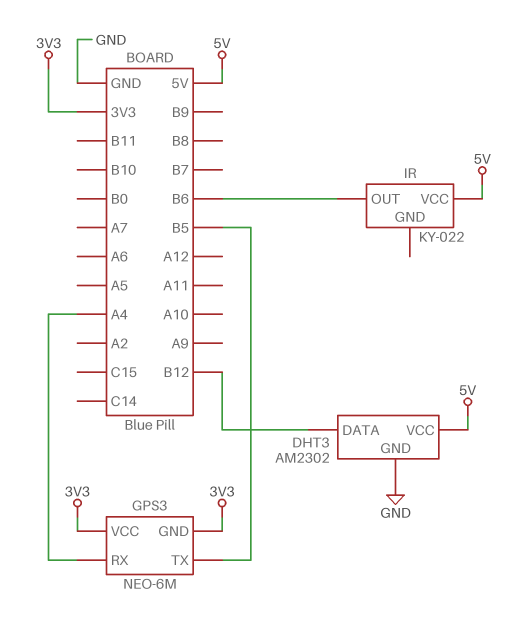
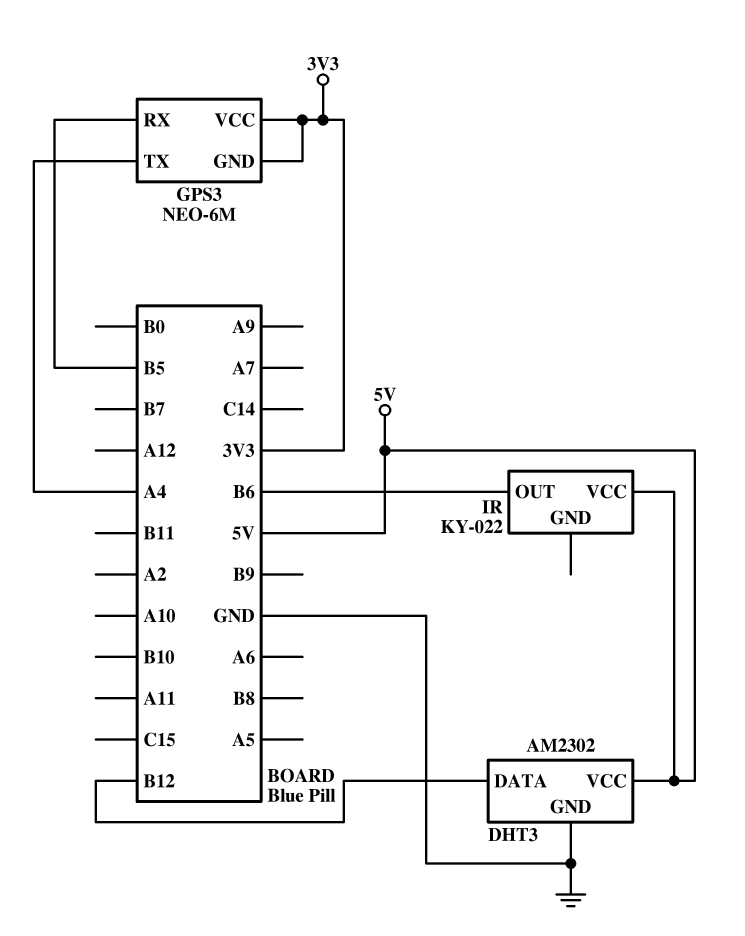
GPS3 pin RX: A4 -> B5
GPS3 pin TX: B5 -> A4

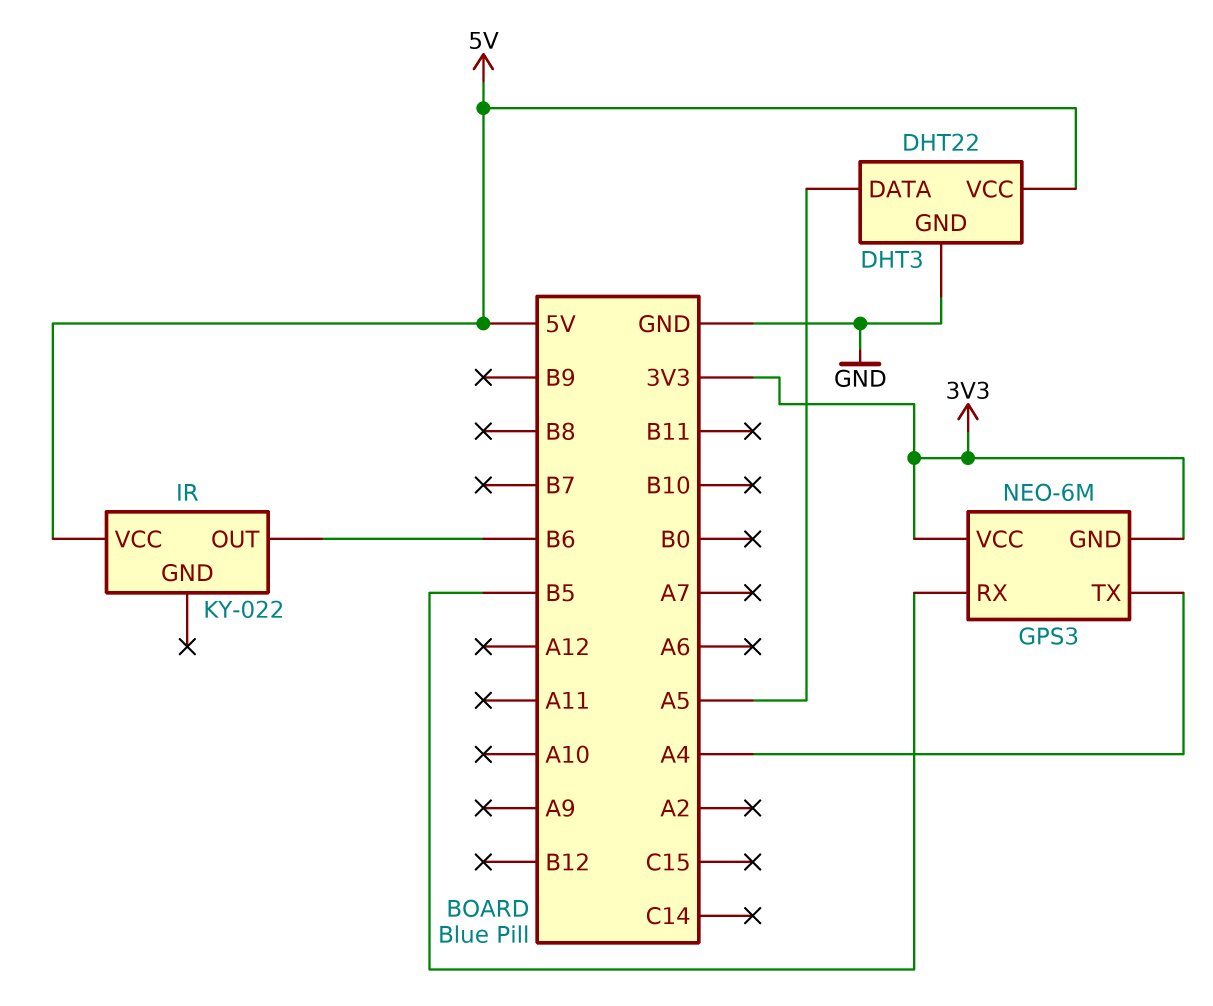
DHT3: AM2302 -> DHT22
DHT3 pin DATA: B12 -> A5

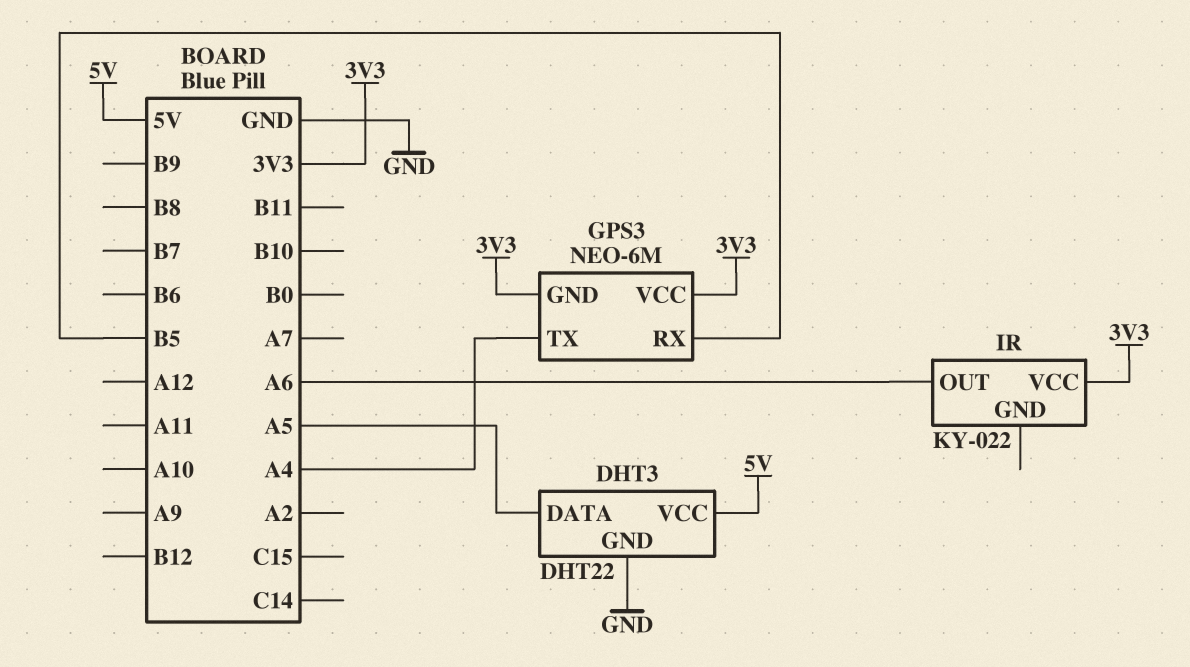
IR pin OUT: B6 -> A6
IR pin VCC: 5V -> 3V3

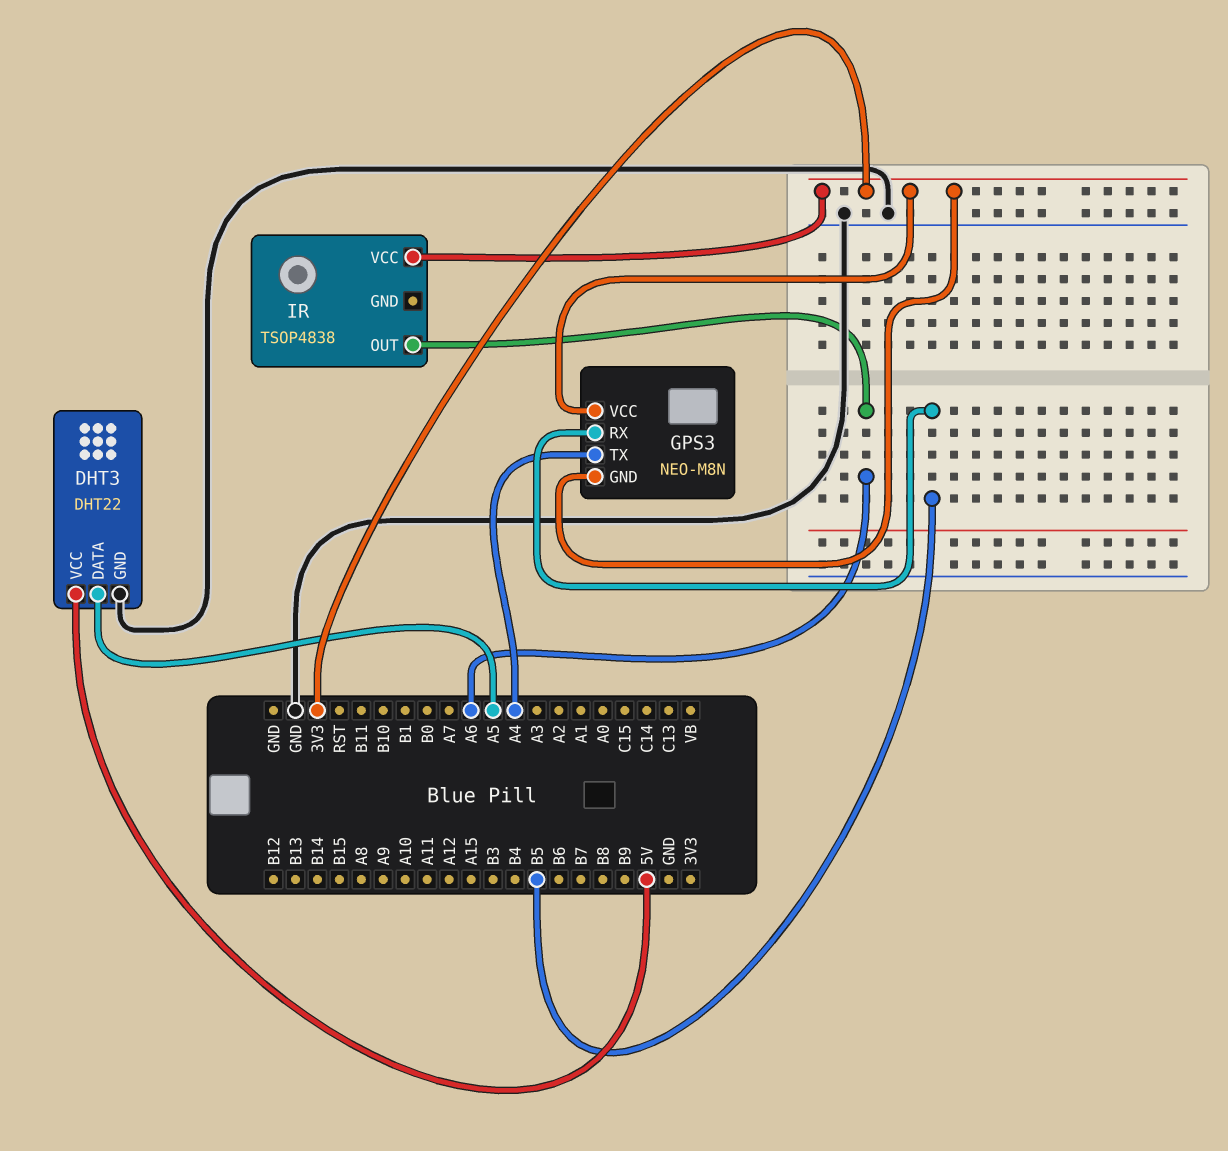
GPS3: NEO-6M -> NEO-M8N
IR: KY-022 -> TSOP4838

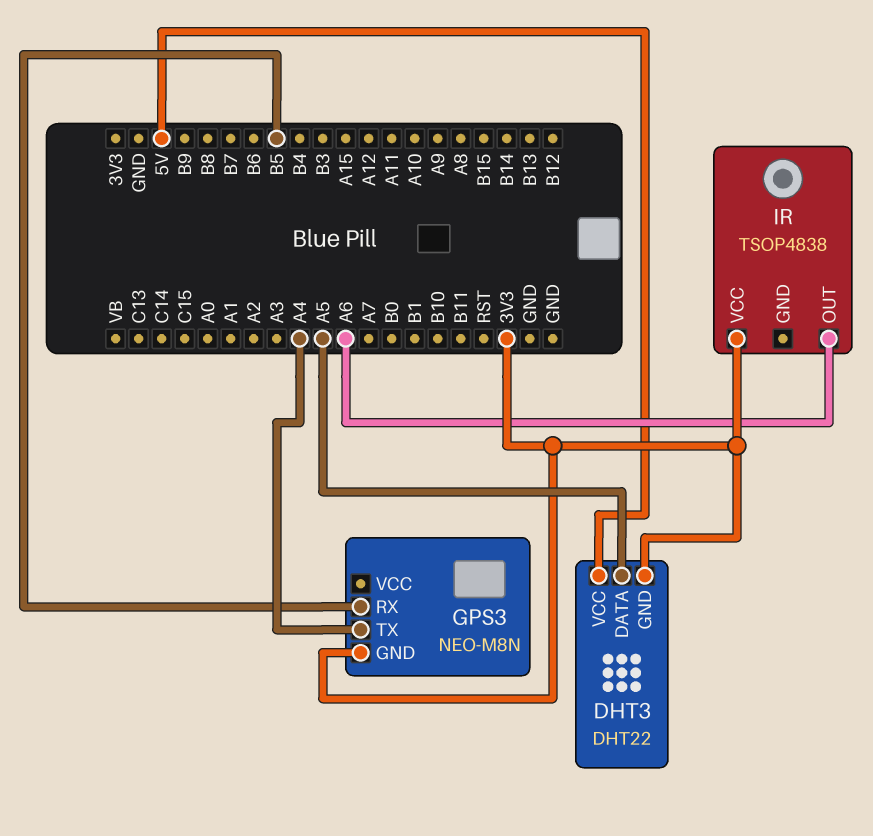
DHT3 pin GND: GND -> 3V3
GPS3 pin VCC: 3V3 -> none

